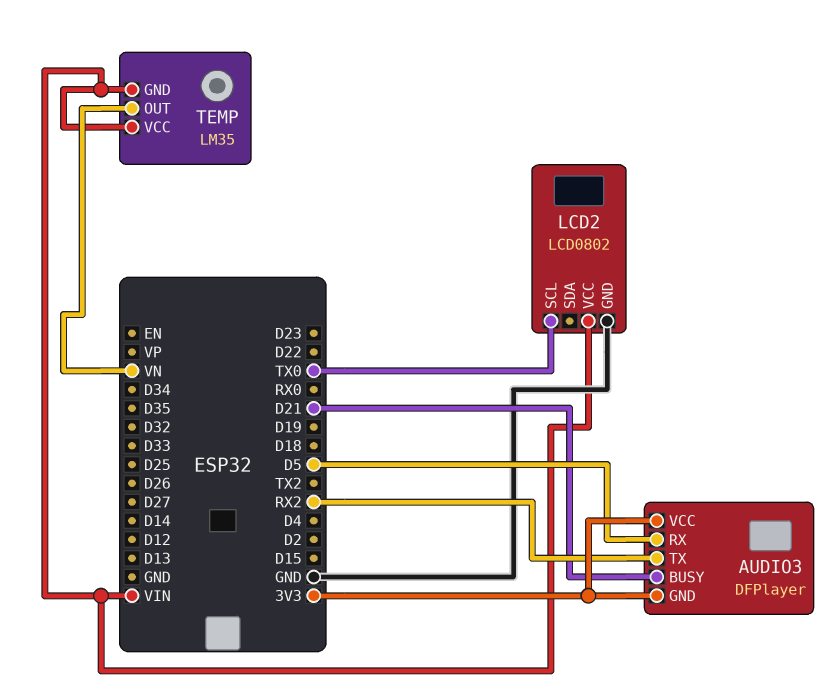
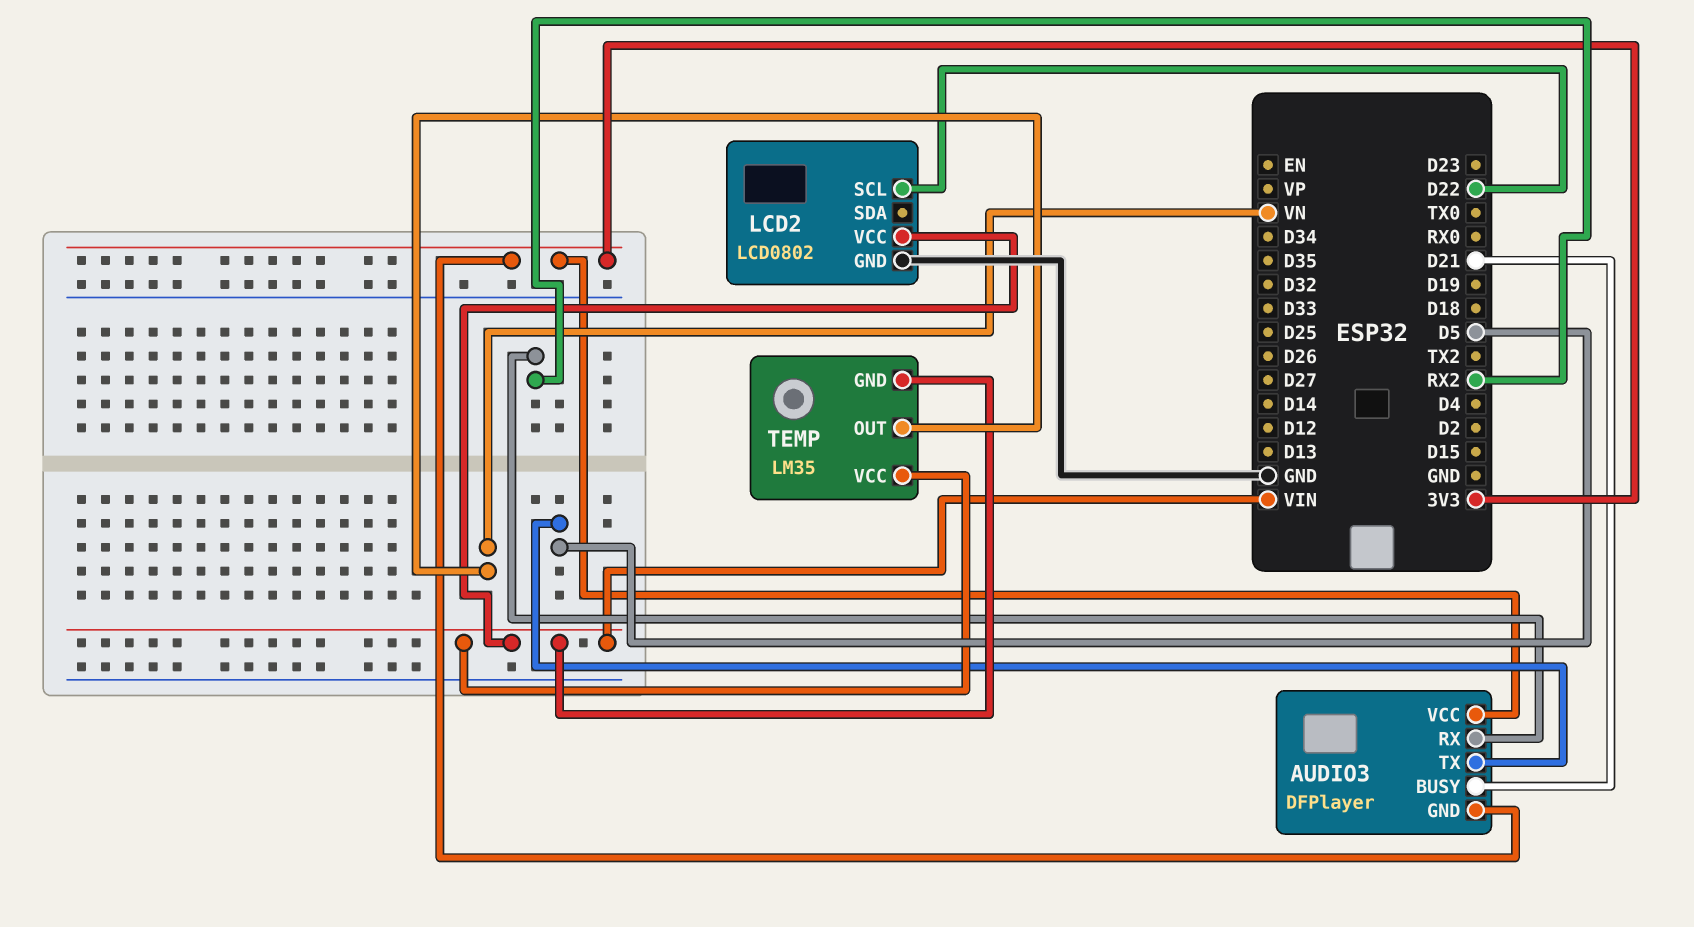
AUDIO3 pin RX: D5 -> RX2
AUDIO3 pin TX: RX2 -> D5
LCD2 pin SCL: TX0 -> D22

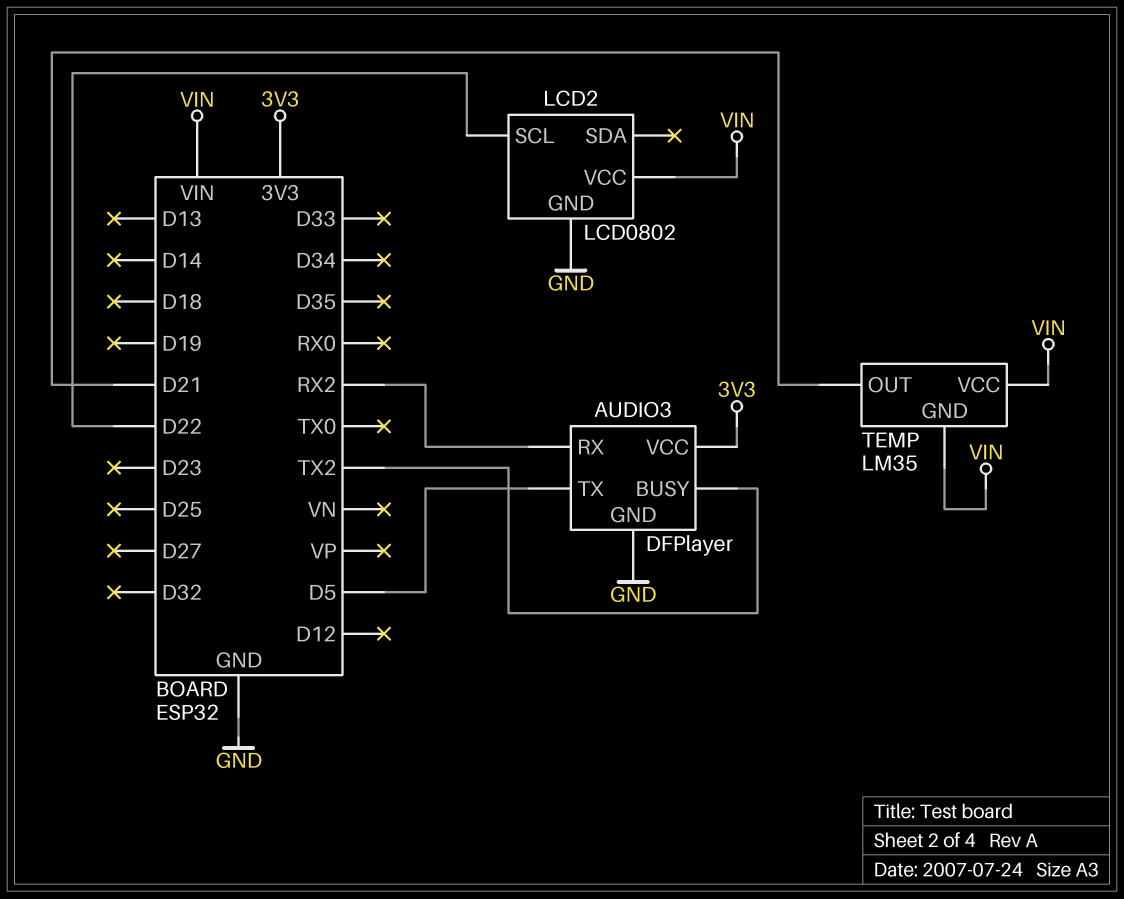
AUDIO3 pin BUSY: D21 -> TX2
AUDIO3 pin GND: 3V3 -> GND
TEMP pin OUT: VN -> D21

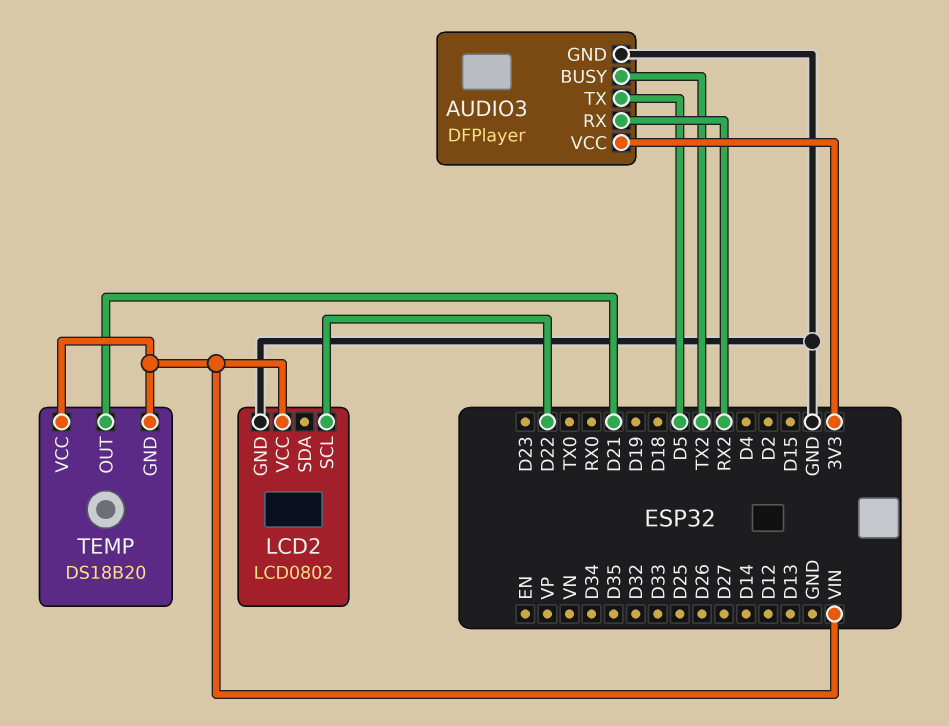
TEMP: LM35 -> DS18B20

